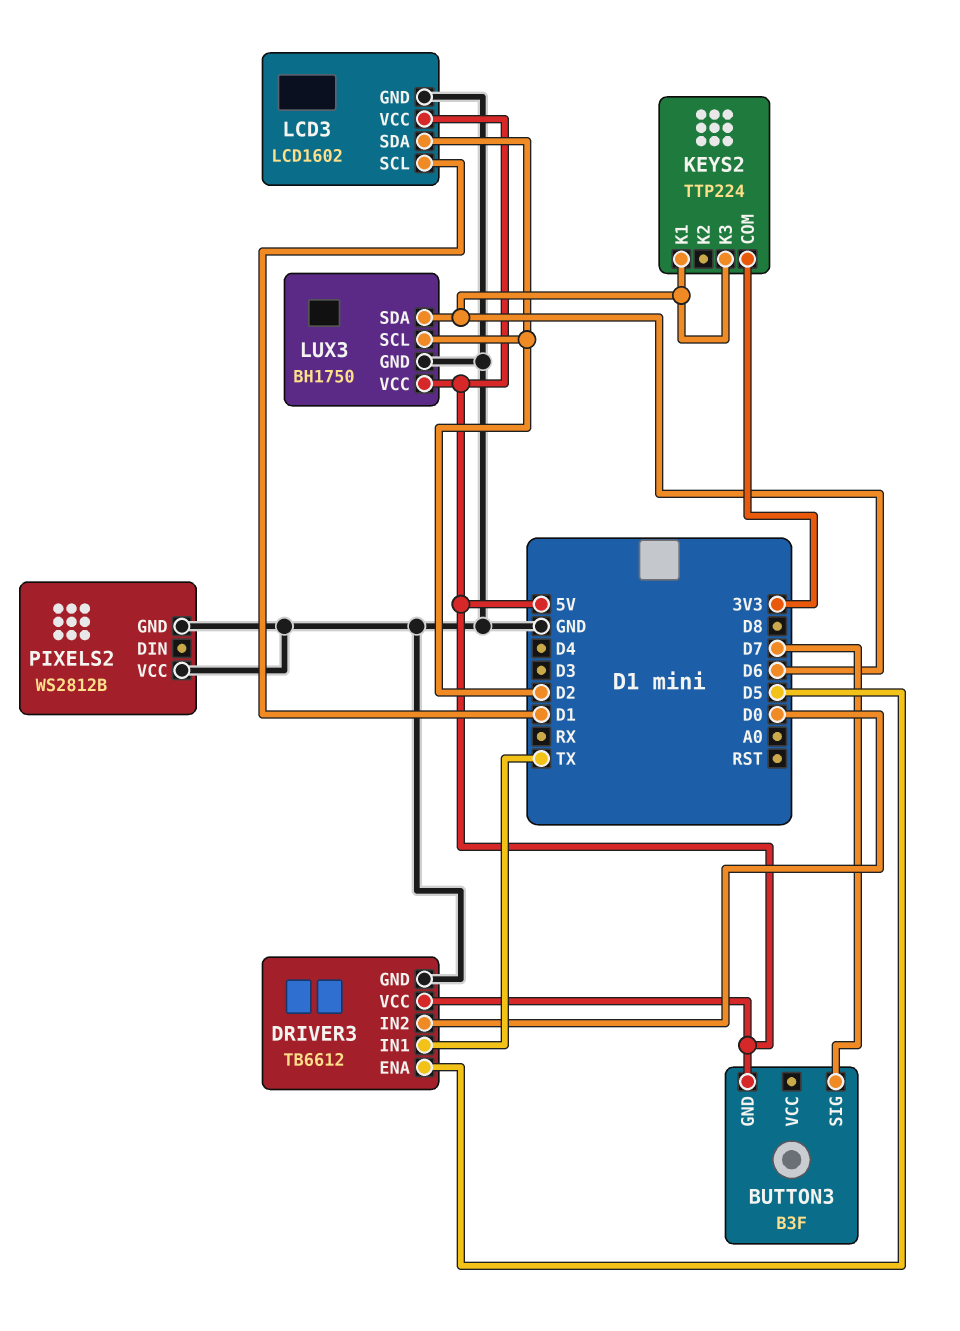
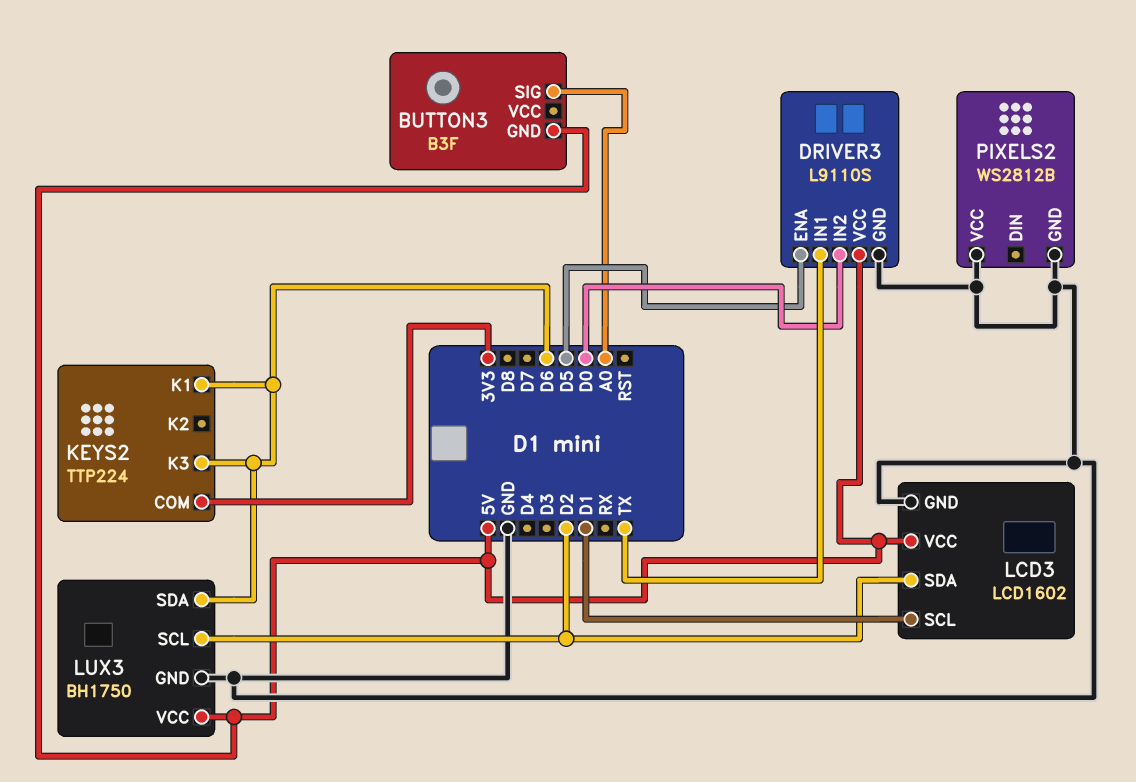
BUTTON3 pin SIG: D7 -> A0
DRIVER3: TB6612 -> L9110S

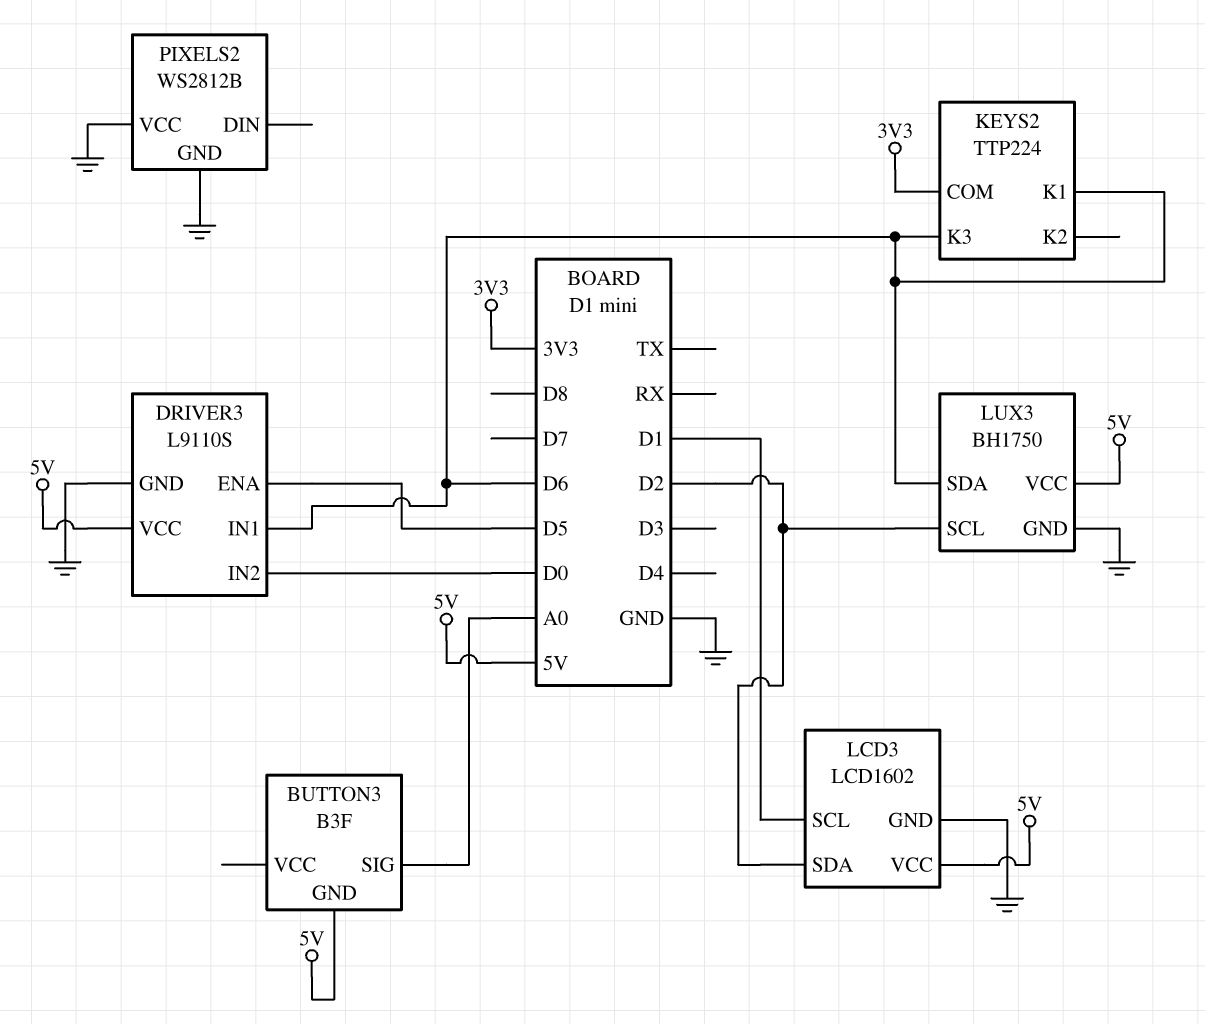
DRIVER3 pin IN1: TX -> D6

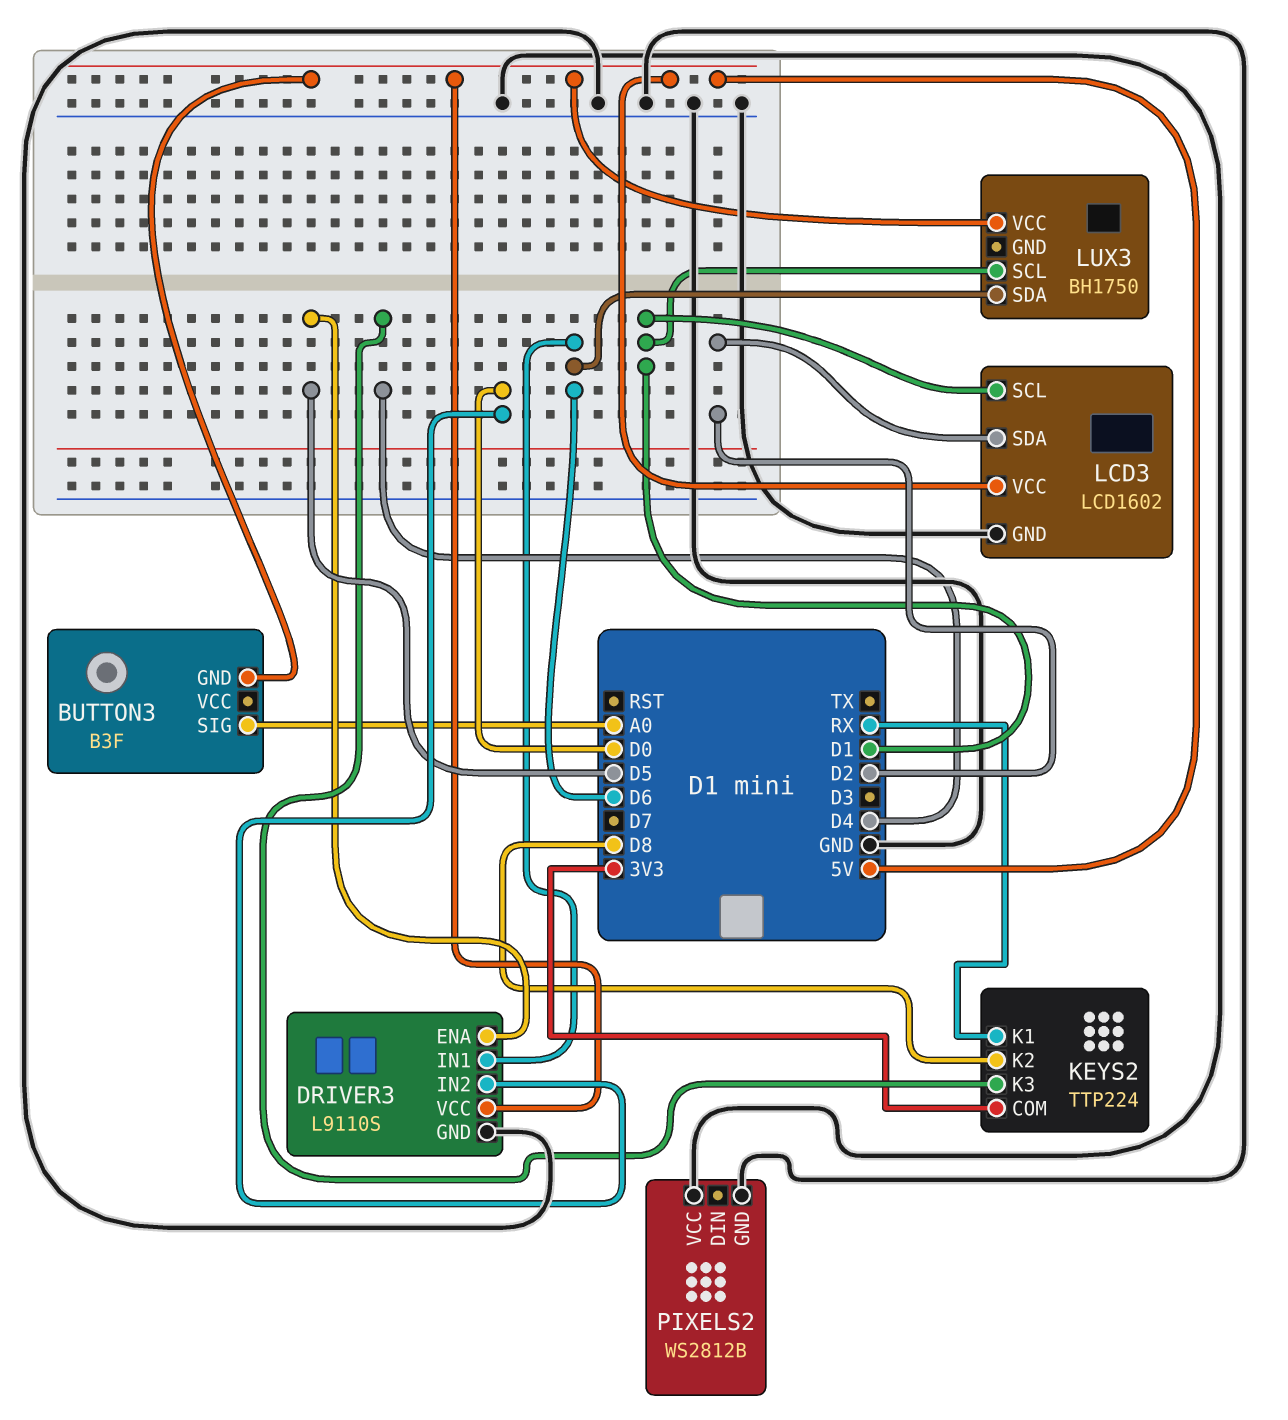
KEYS2 pin K1: D6 -> RX
KEYS2 pin K2: none -> D8
KEYS2 pin K3: D6 -> D4
LUX3 pin GND: GND -> none
LUX3 pin SCL: D2 -> D1

